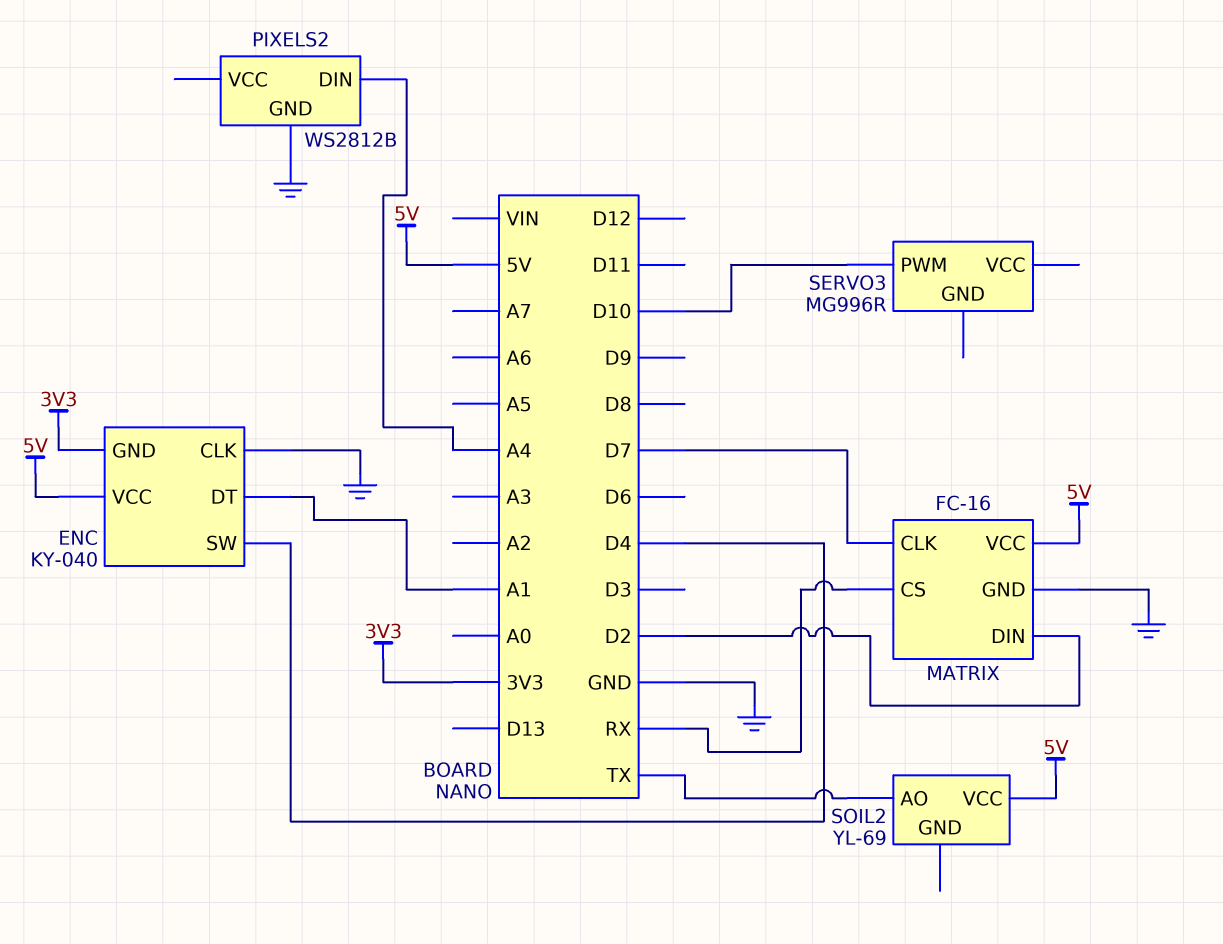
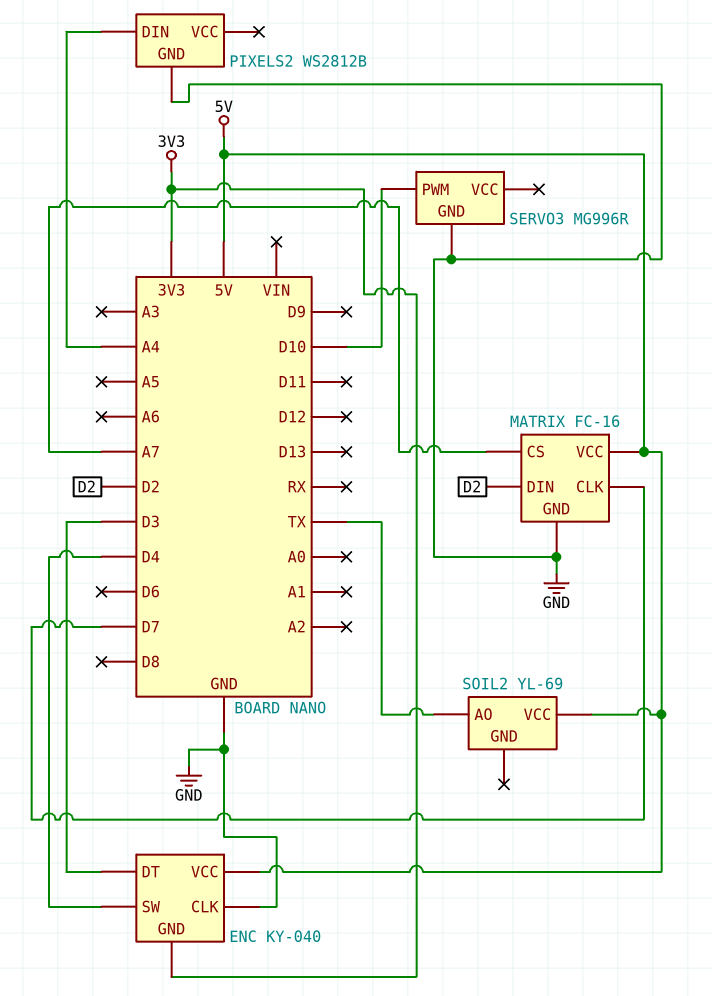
ENC pin DT: A1 -> D3
MATRIX pin CS: RX -> A7
SERVO3 pin GND: none -> GND

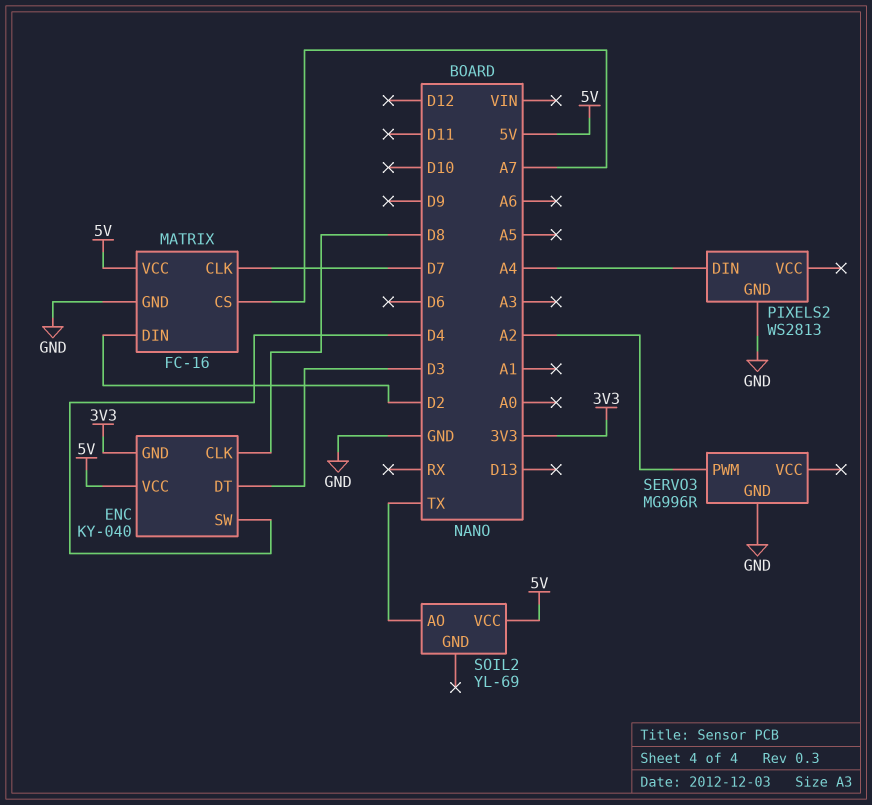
ENC pin CLK: GND -> D8
PIXELS2: WS2812B -> WS2813
SERVO3 pin PWM: D10 -> A2

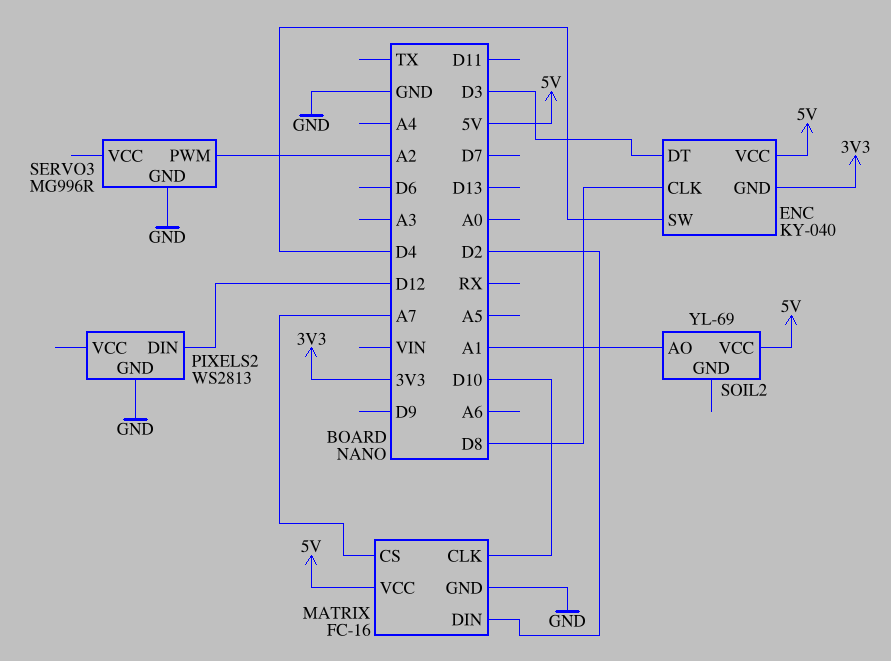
MATRIX pin CLK: D7 -> D10
PIXELS2 pin DIN: A4 -> D12
SOIL2 pin AO: TX -> A1

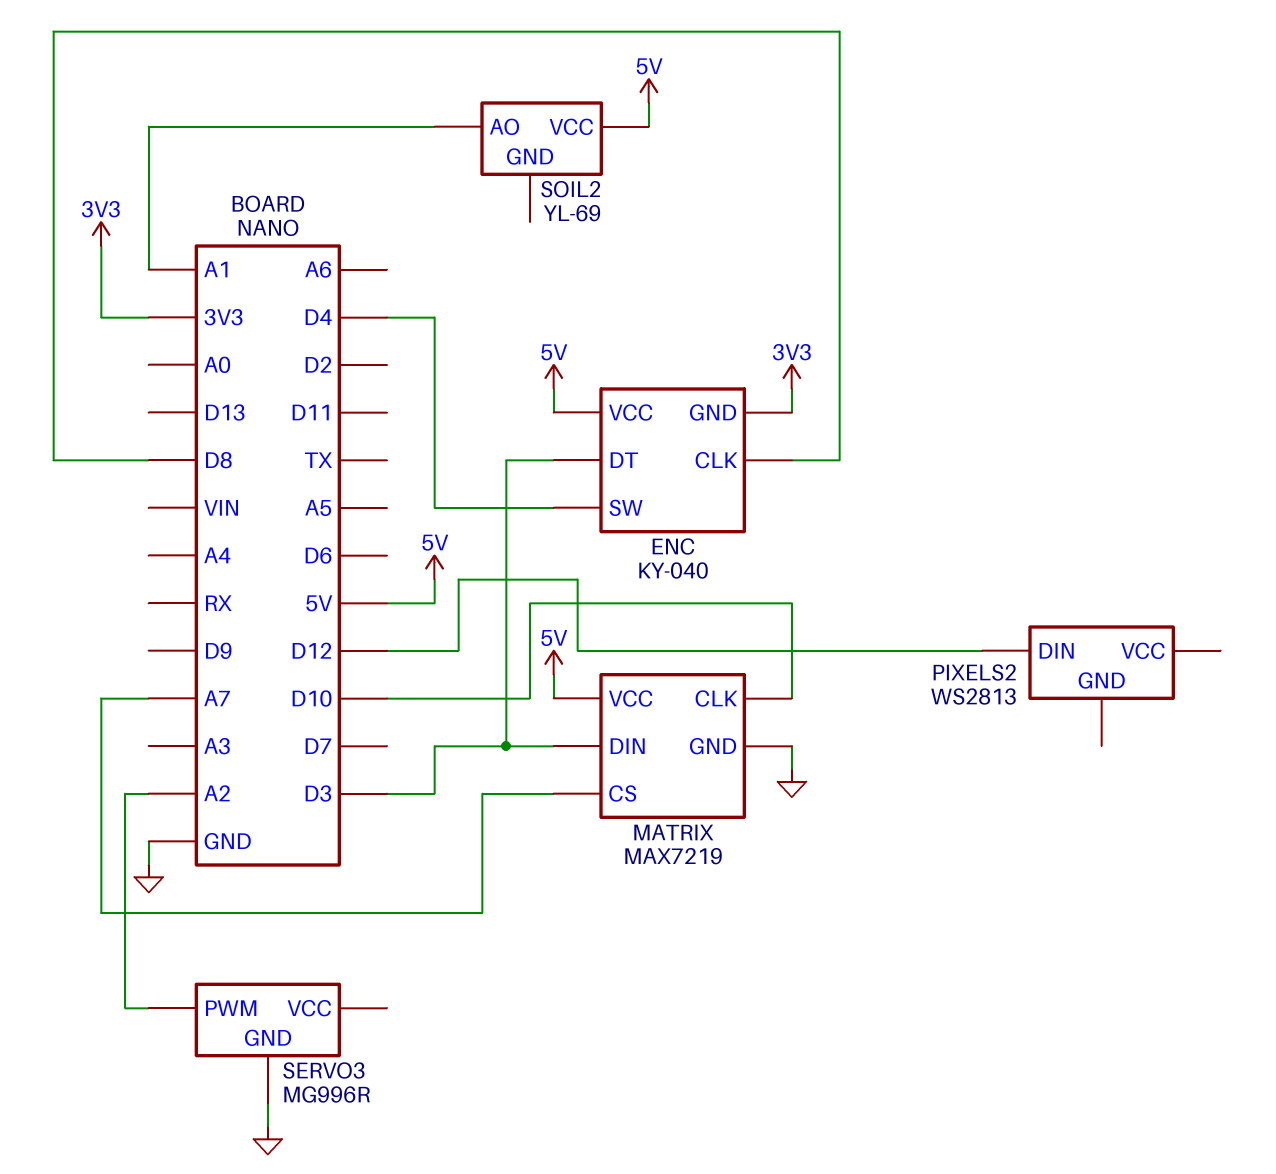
MATRIX: FC-16 -> MAX7219
MATRIX pin DIN: D2 -> D3
PIXELS2 pin GND: GND -> none

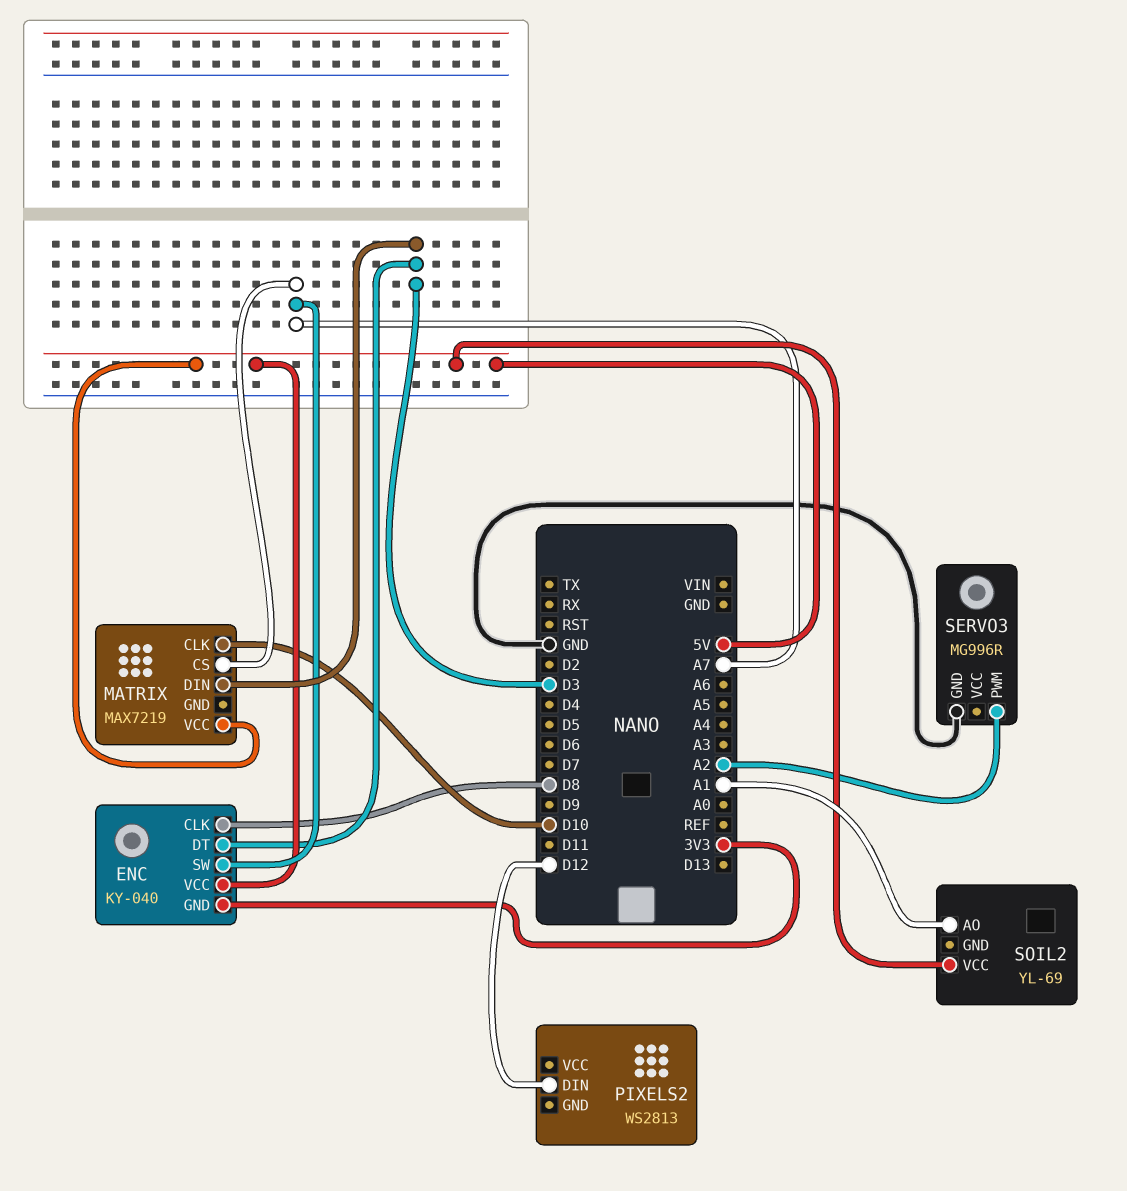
ENC pin SW: D4 -> A7
MATRIX pin GND: GND -> none

